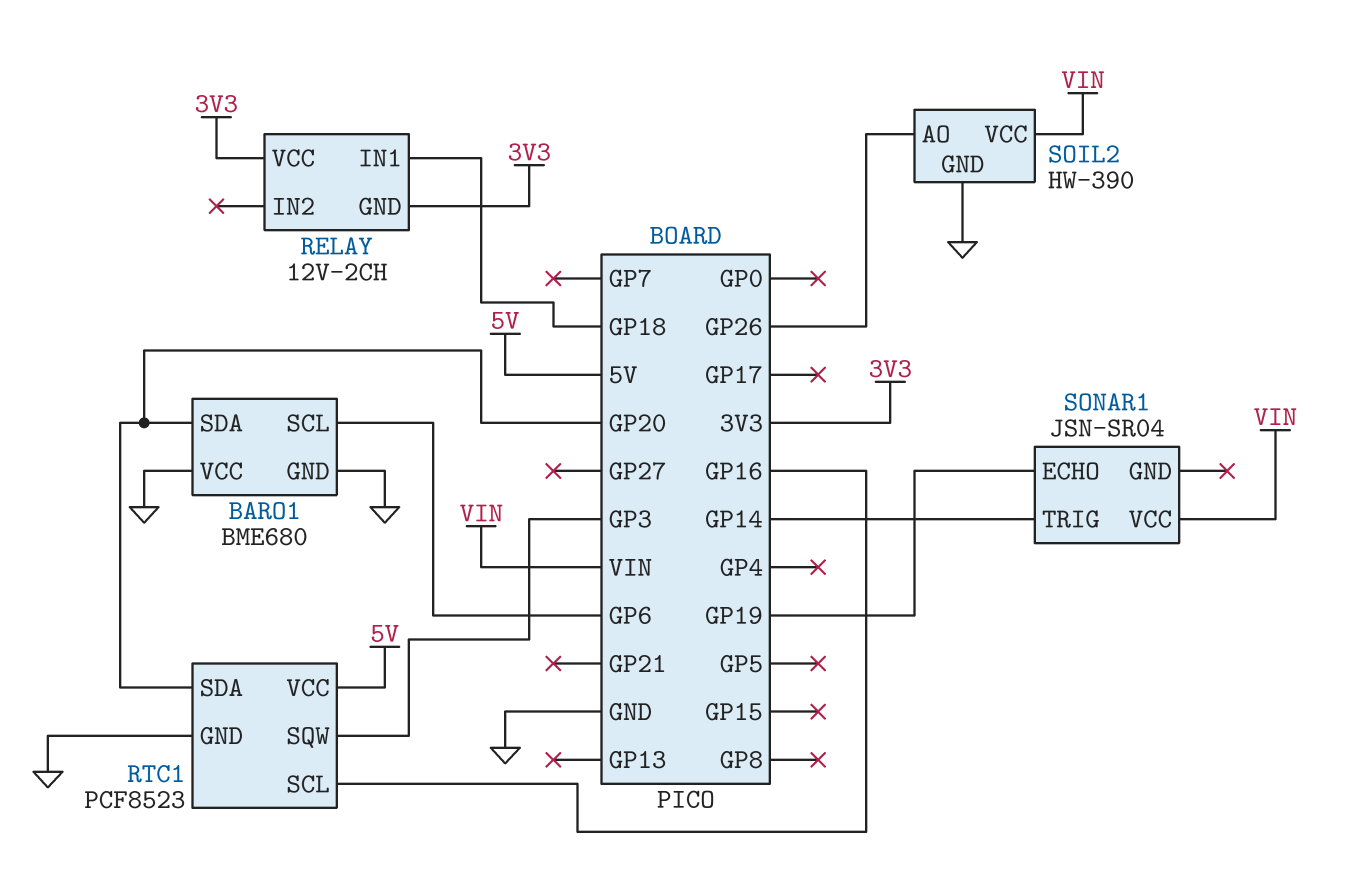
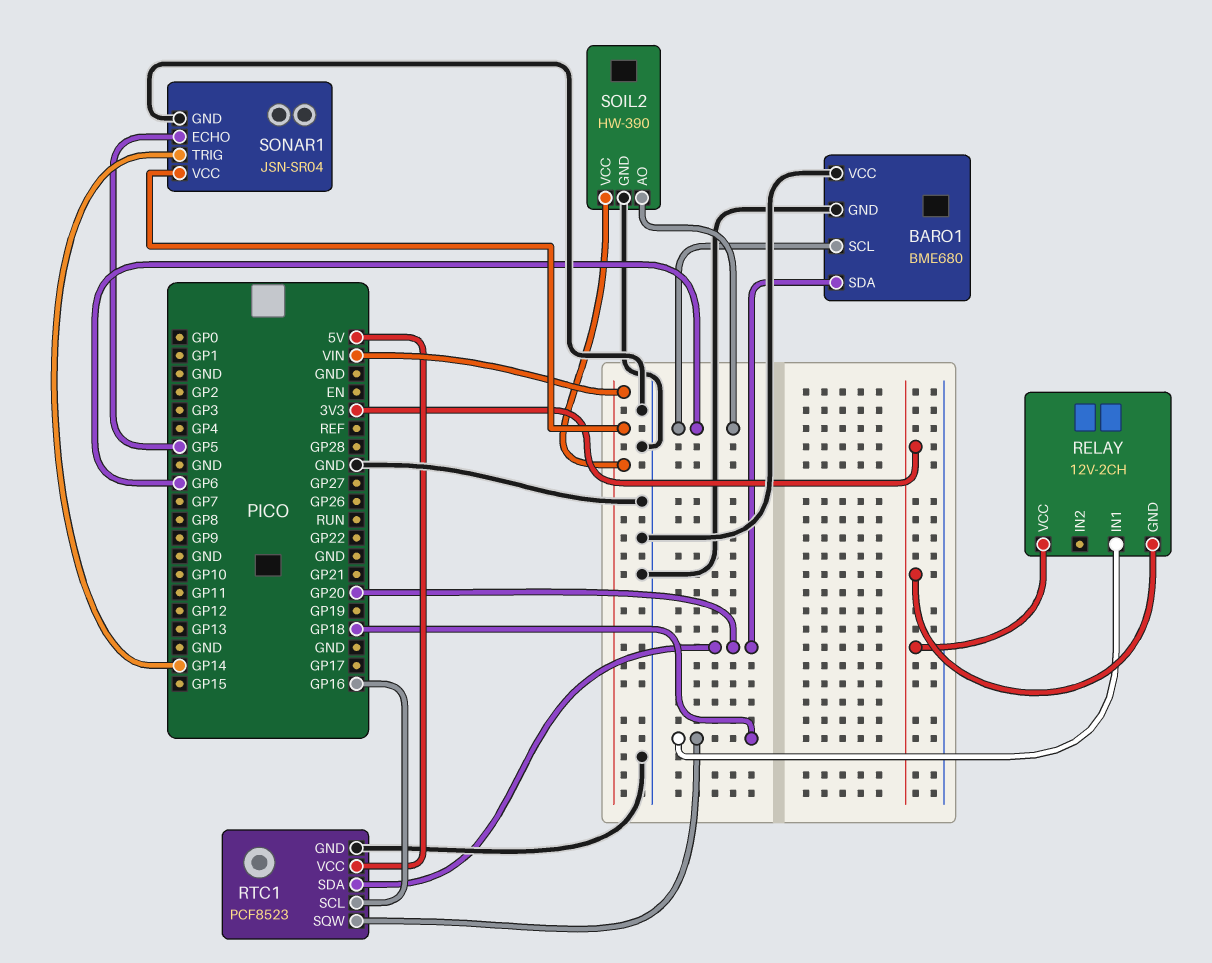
RTC1 pin SQW: GP3 -> GP18
SOIL2 pin AO: GP26 -> GP6
SONAR1 pin ECHO: GP19 -> GP5
SONAR1 pin GND: none -> GND

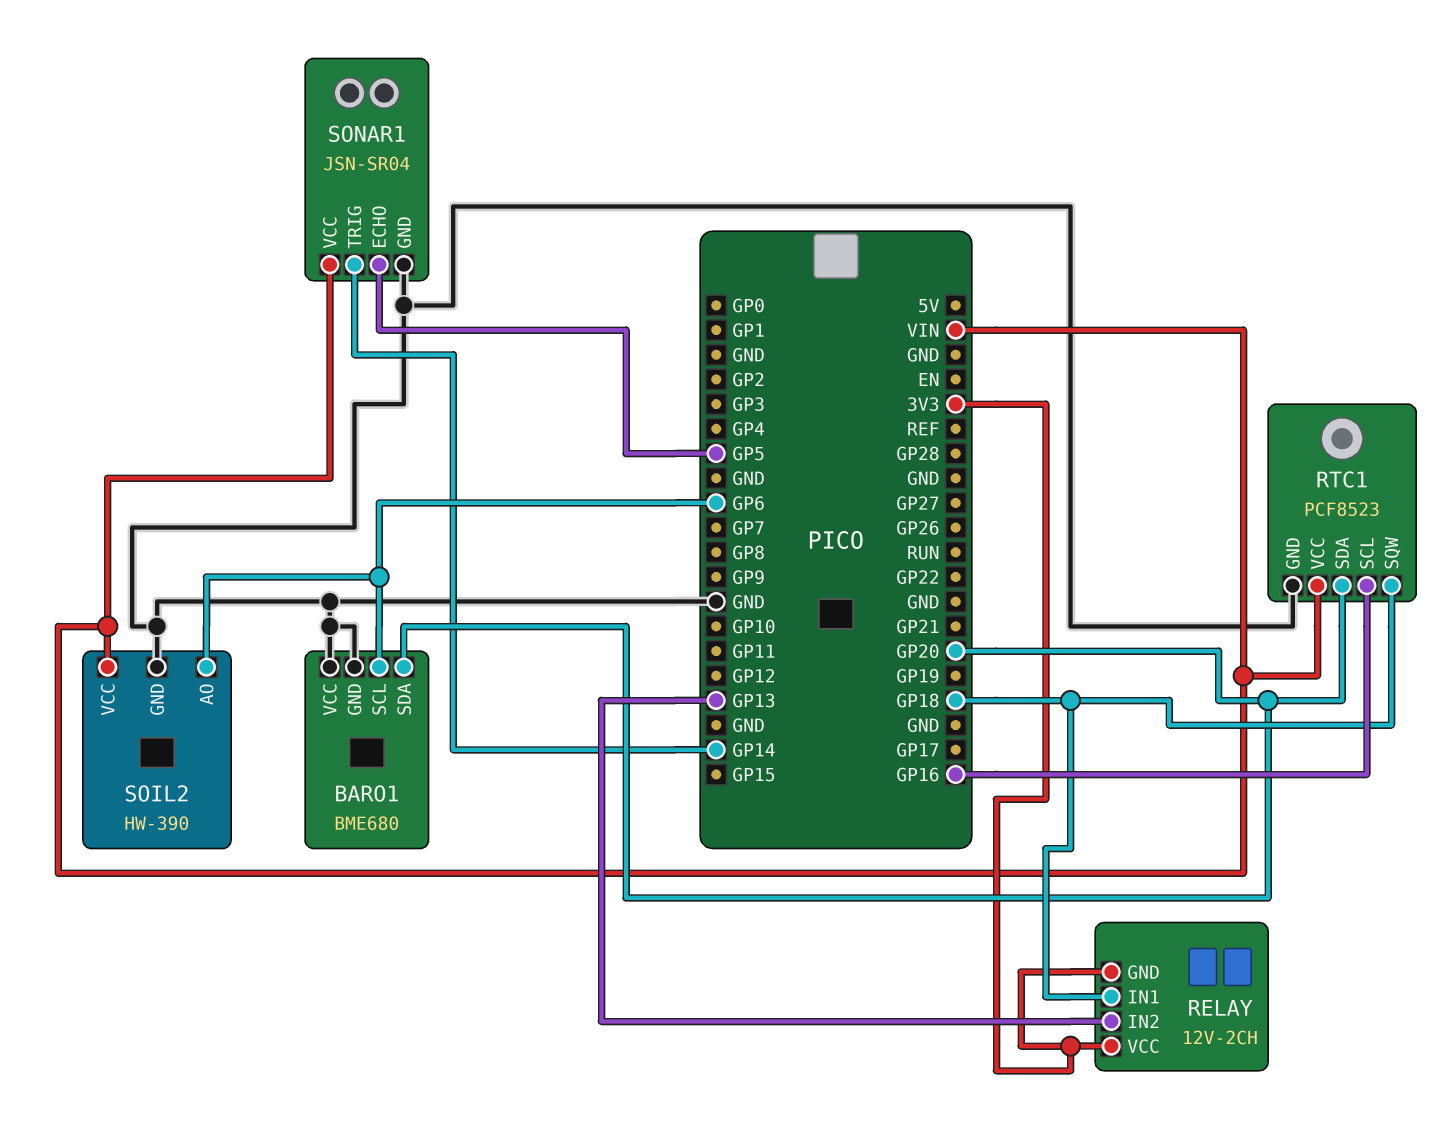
RELAY pin IN2: none -> GP13
RTC1 pin VCC: 5V -> VIN

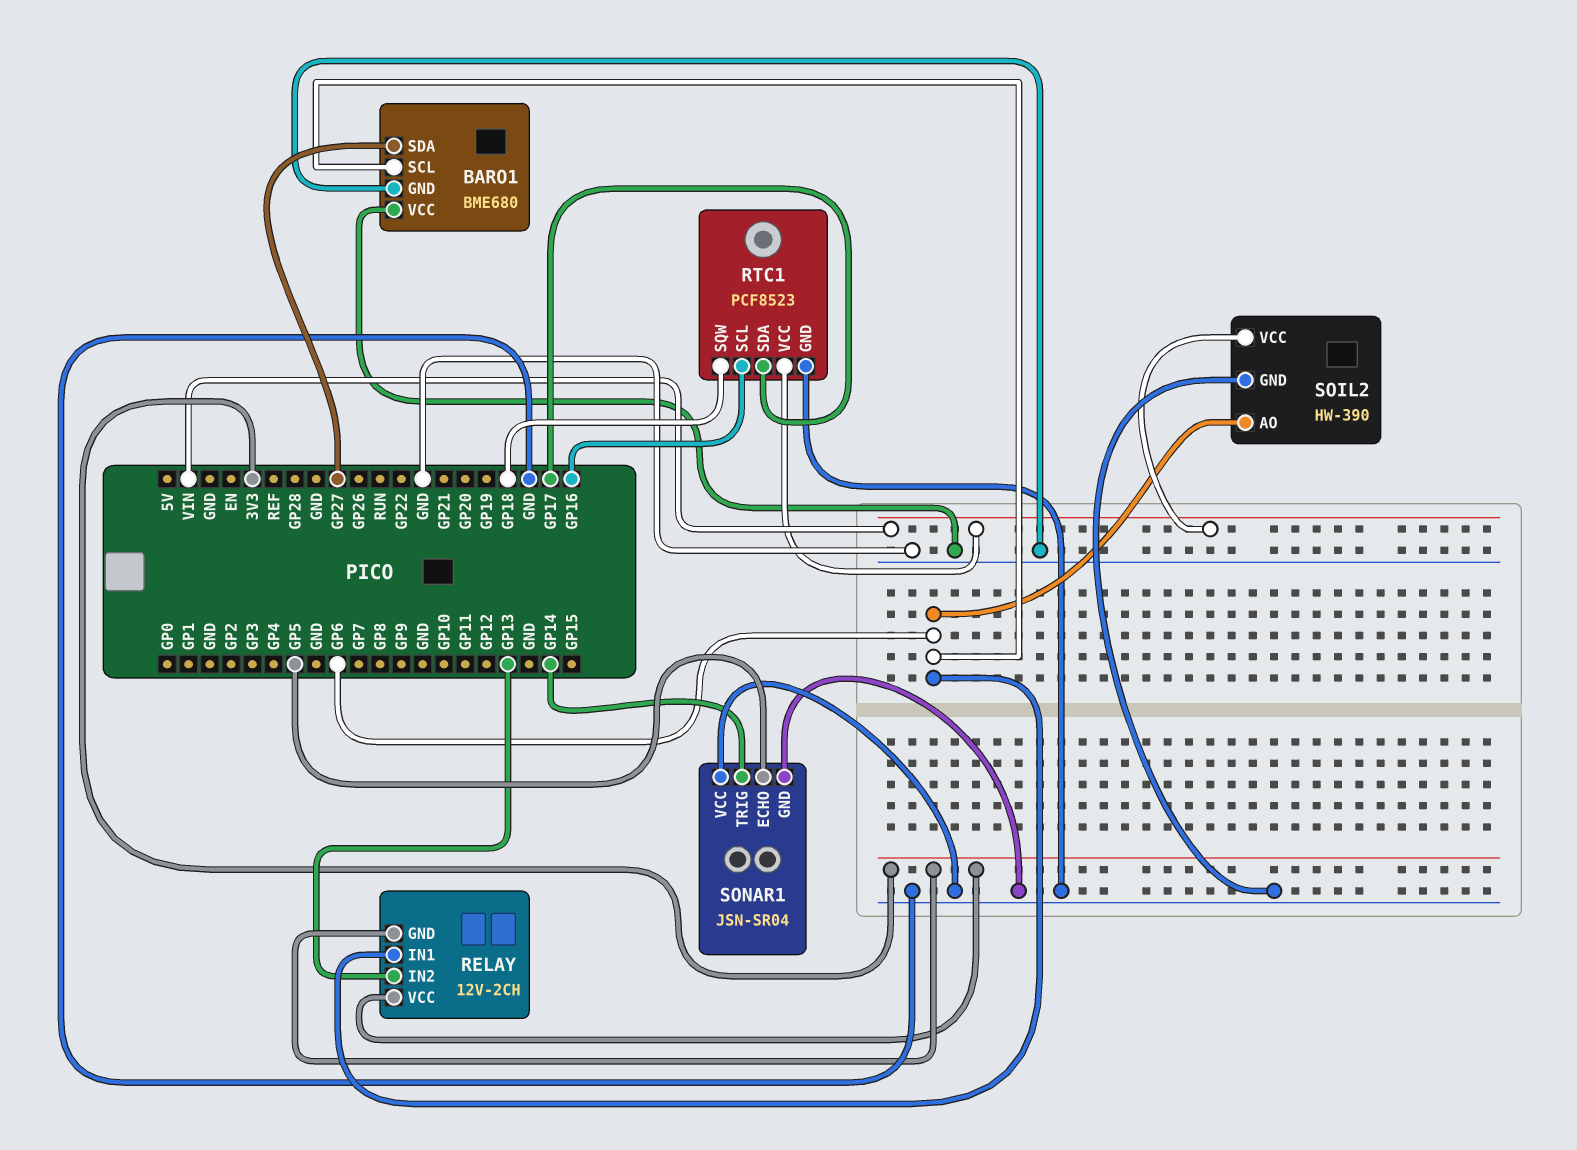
BARO1 pin SDA: GP20 -> GP27
RELAY pin IN1: GP18 -> GP6
RTC1 pin SDA: GP20 -> GP17
SONAR1 pin VCC: VIN -> GND

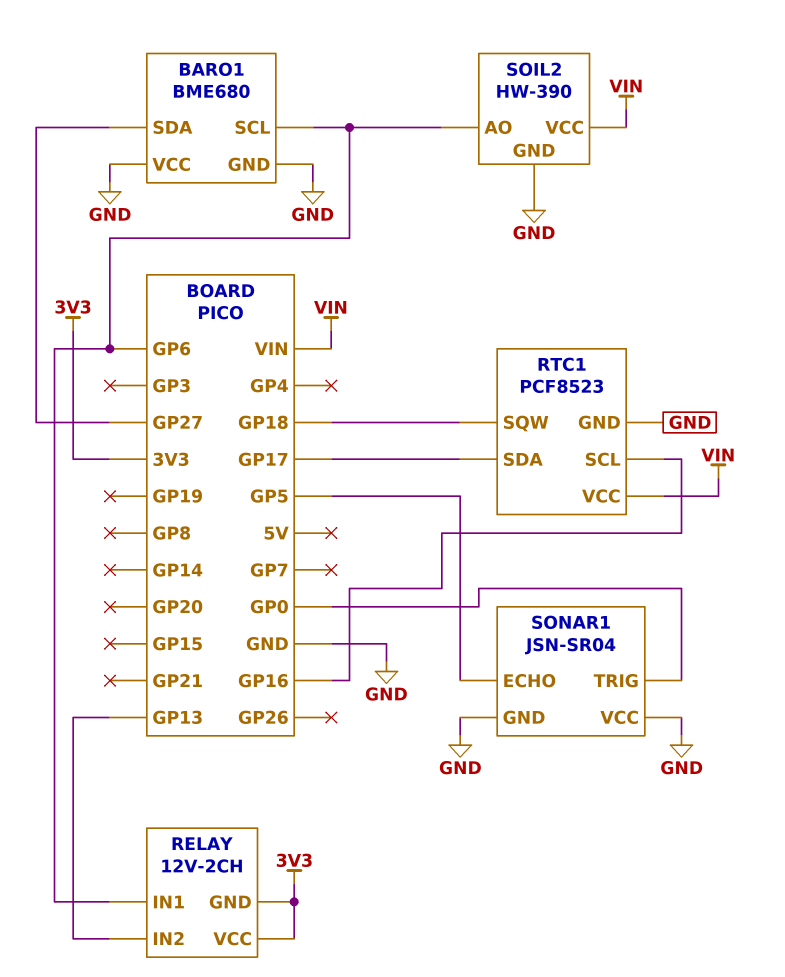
SONAR1 pin TRIG: GP14 -> GP0

